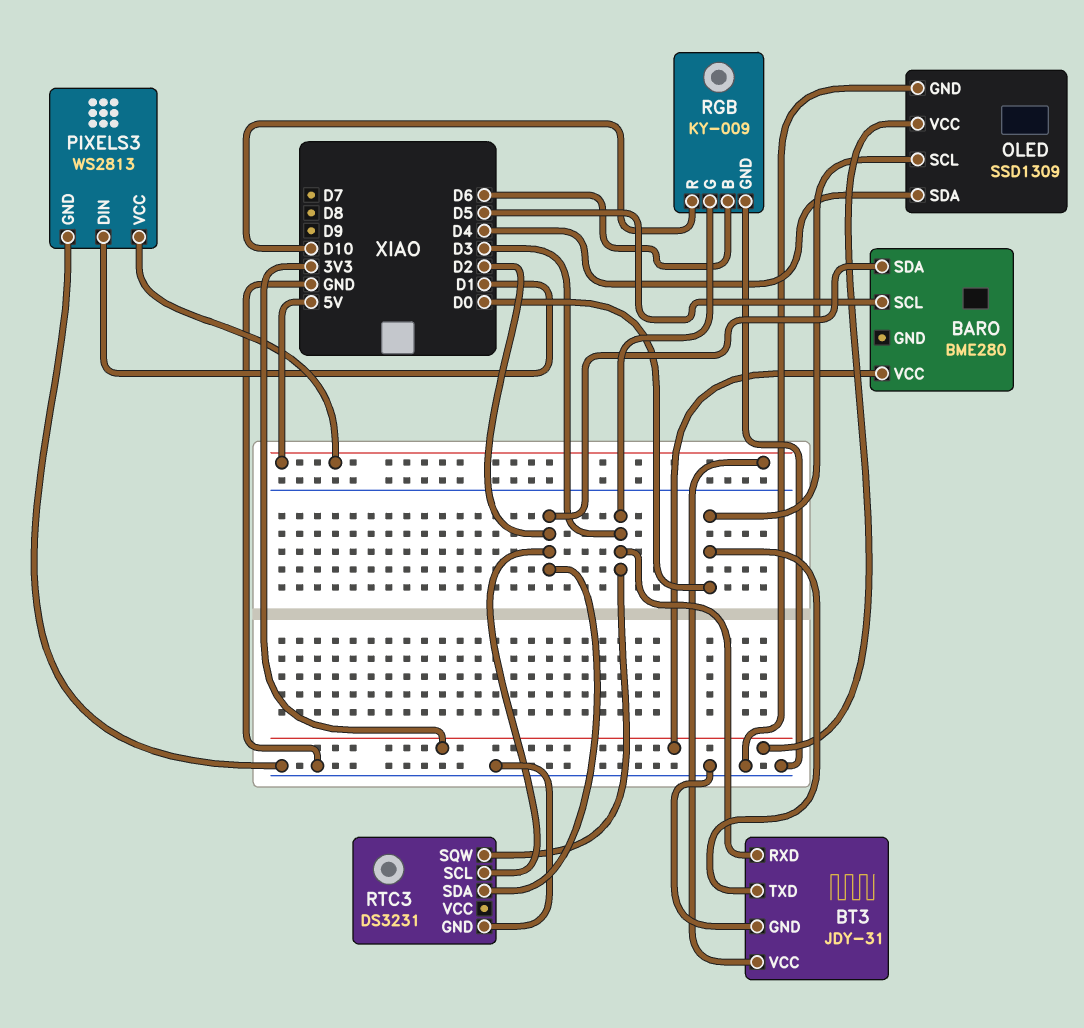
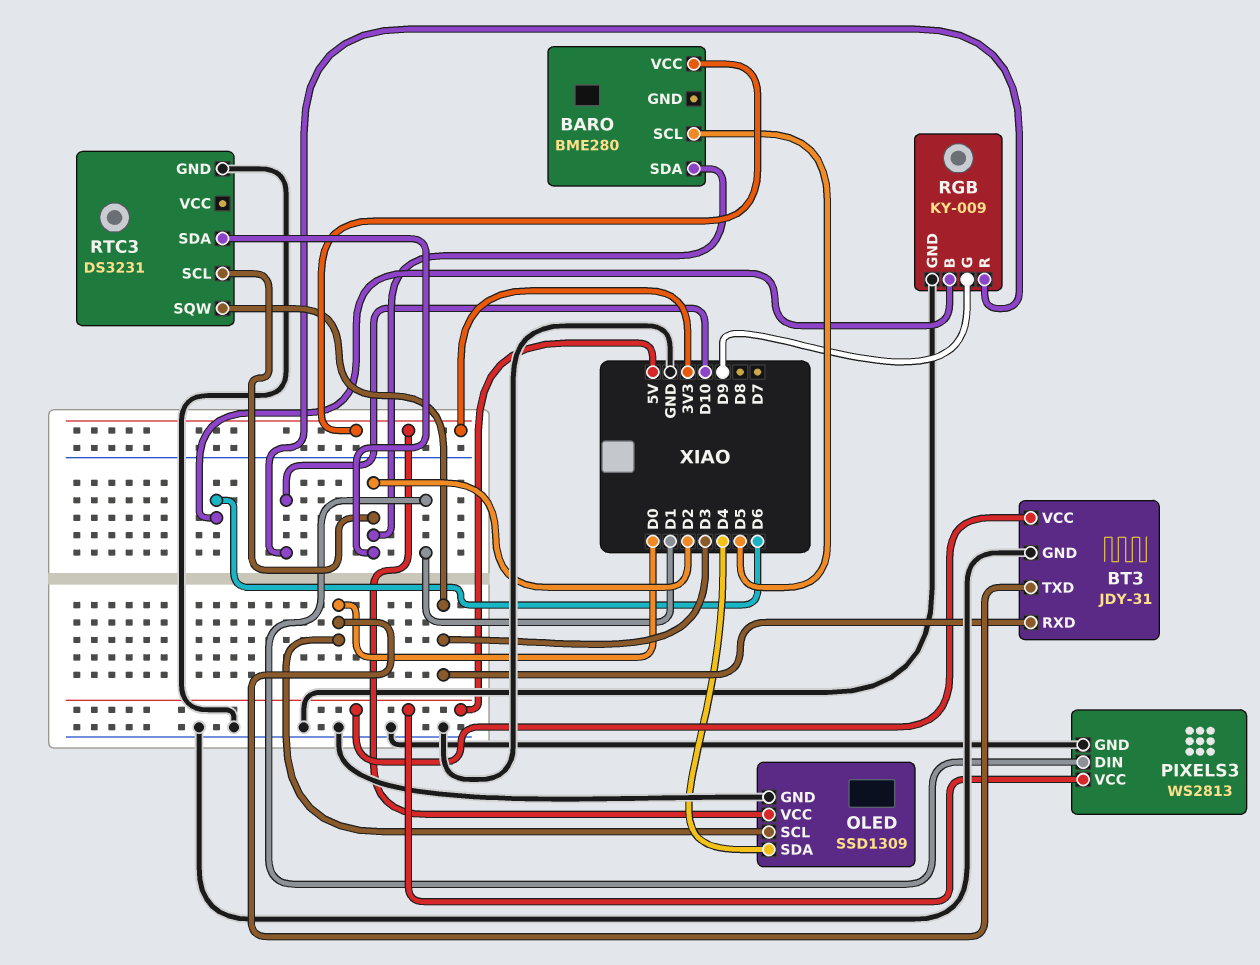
RGB pin G: D3 -> D9

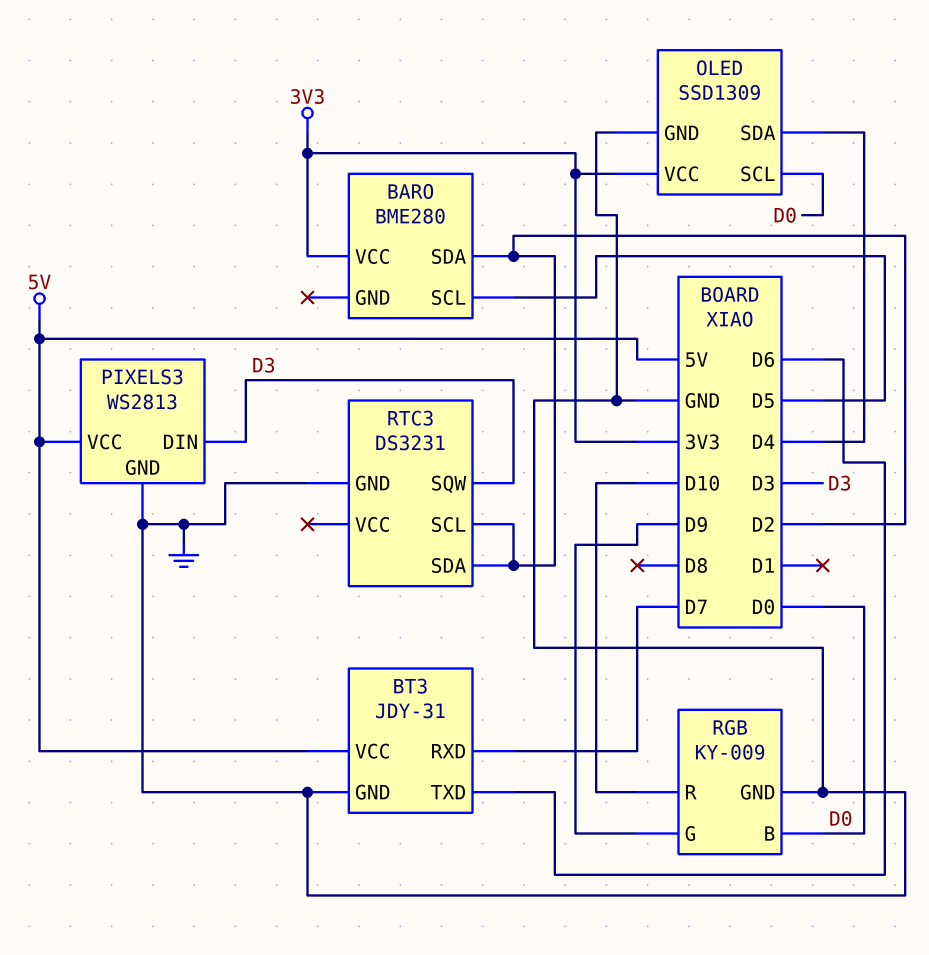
BT3 pin RXD: D3 -> D7
BT3 pin TXD: D0 -> D6
PIXELS3 pin DIN: D1 -> D3
RGB pin B: D6 -> D0

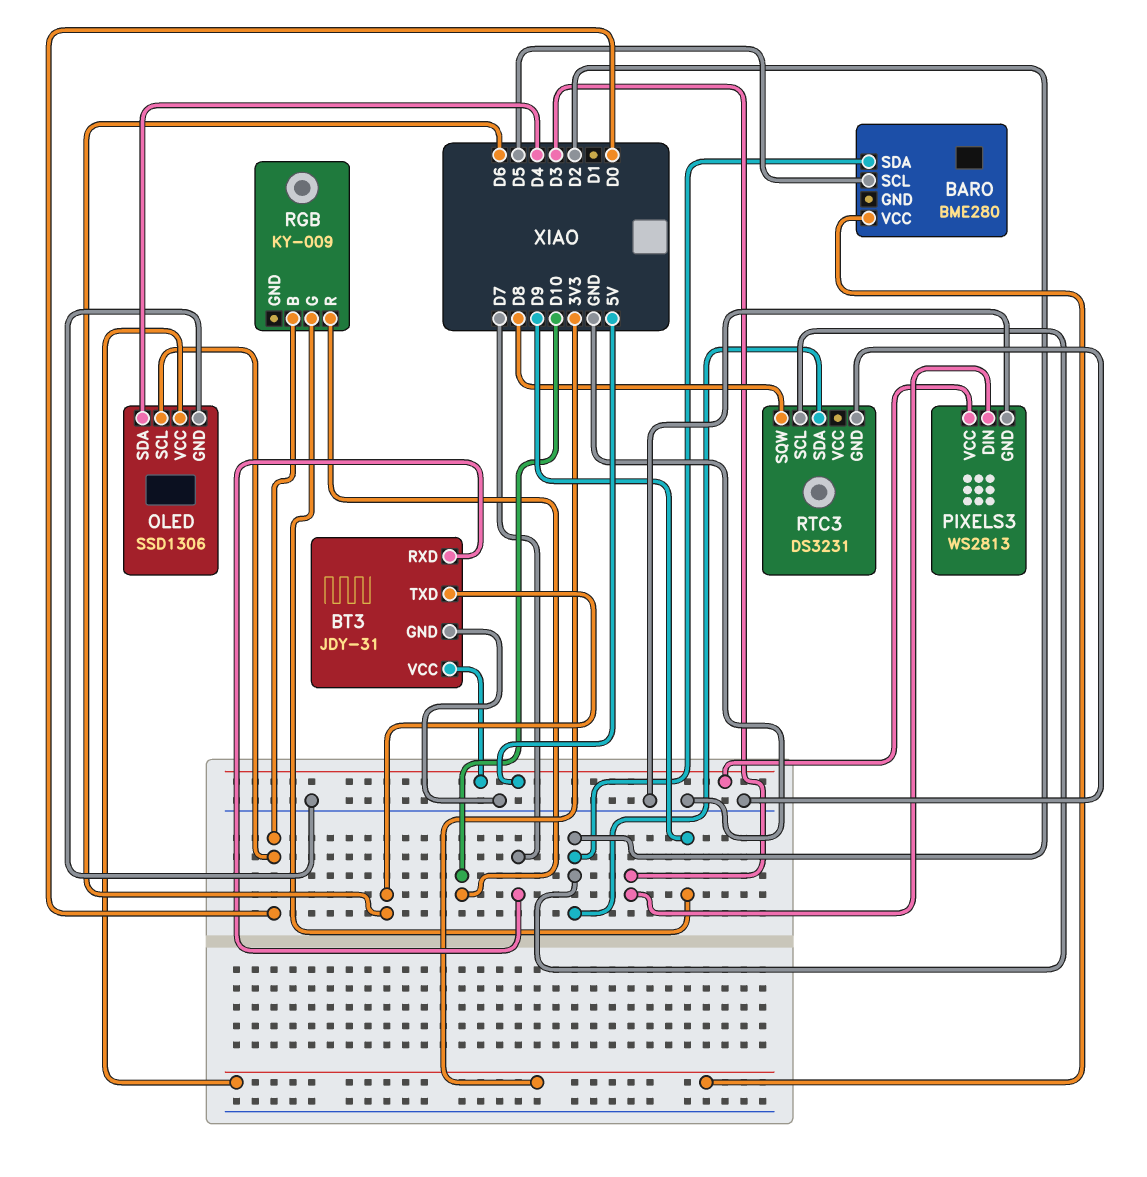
OLED: SSD1309 -> SSD1306
RGB pin GND: GND -> none
RTC3 pin SQW: D3 -> D8

